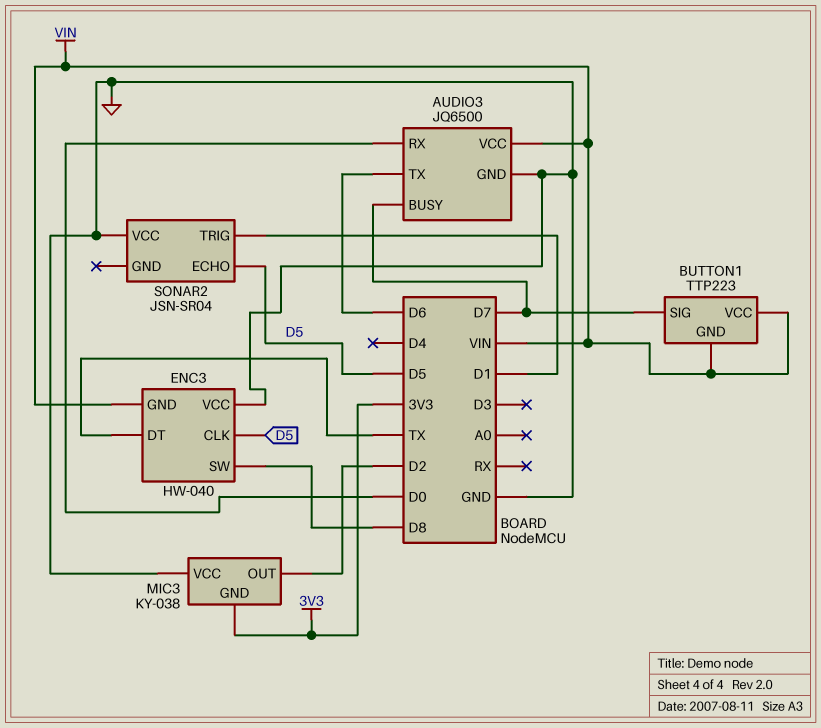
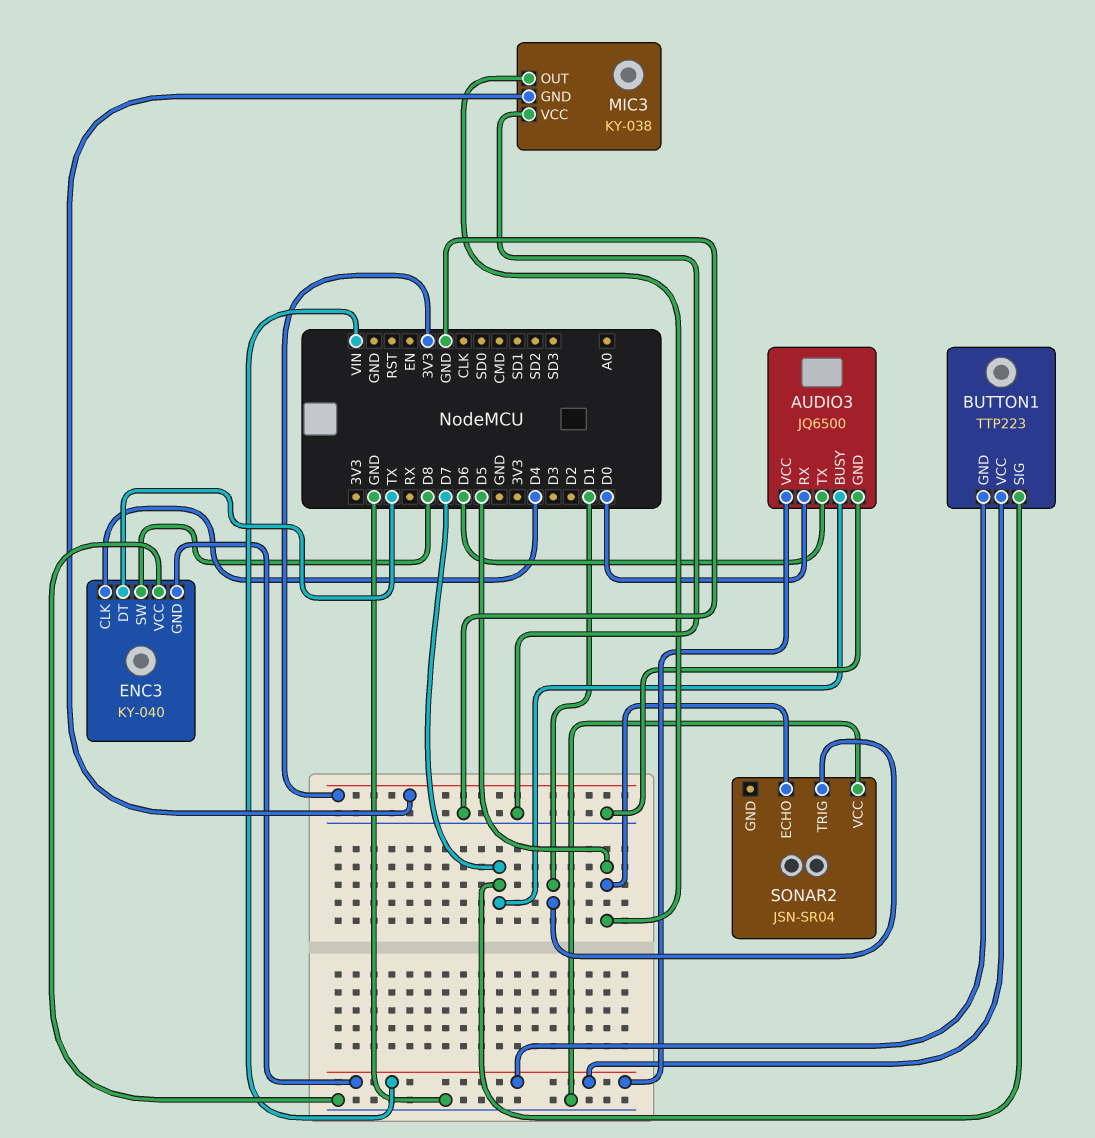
ENC3: HW-040 -> KY-040
ENC3 pin CLK: D5 -> D4
MIC3 pin OUT: D2 -> D5

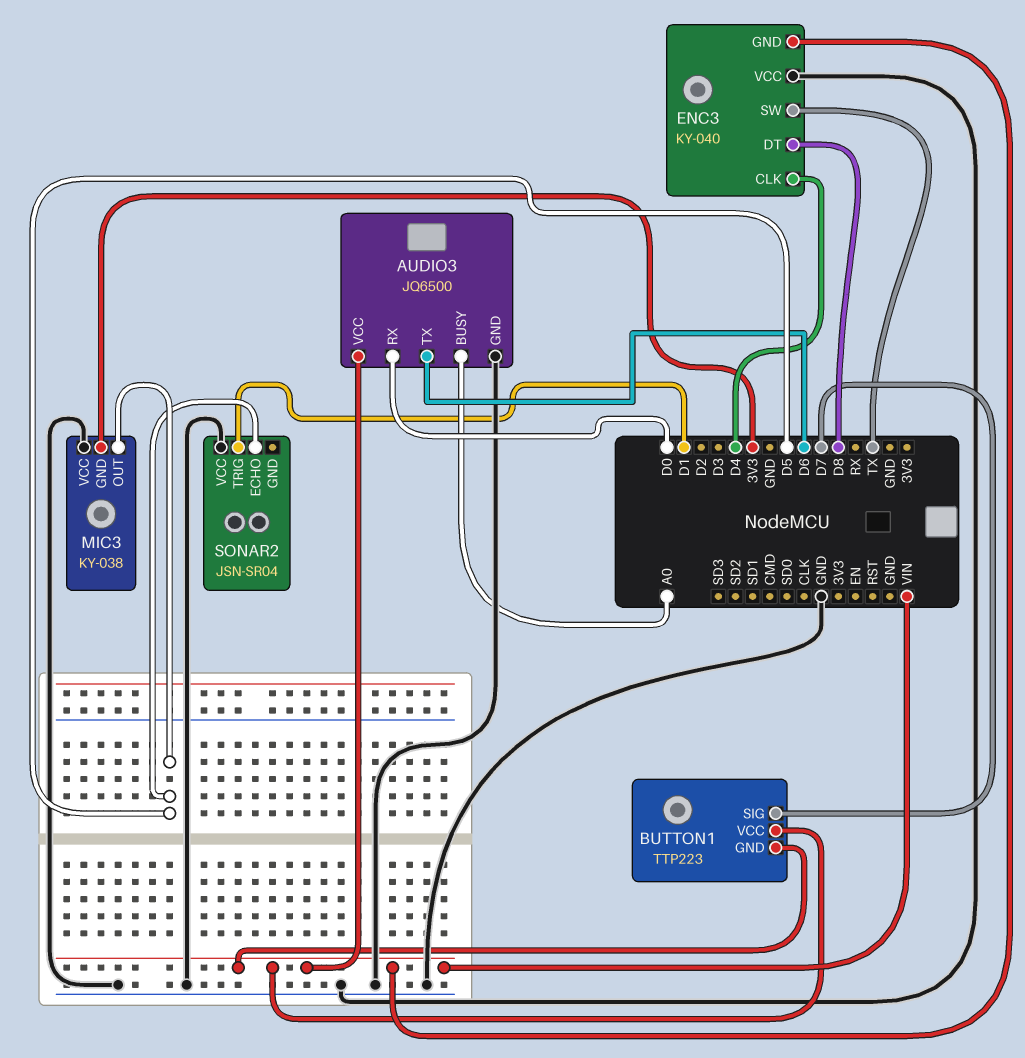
AUDIO3 pin BUSY: D7 -> A0
ENC3 pin DT: TX -> D8
ENC3 pin SW: D8 -> TX

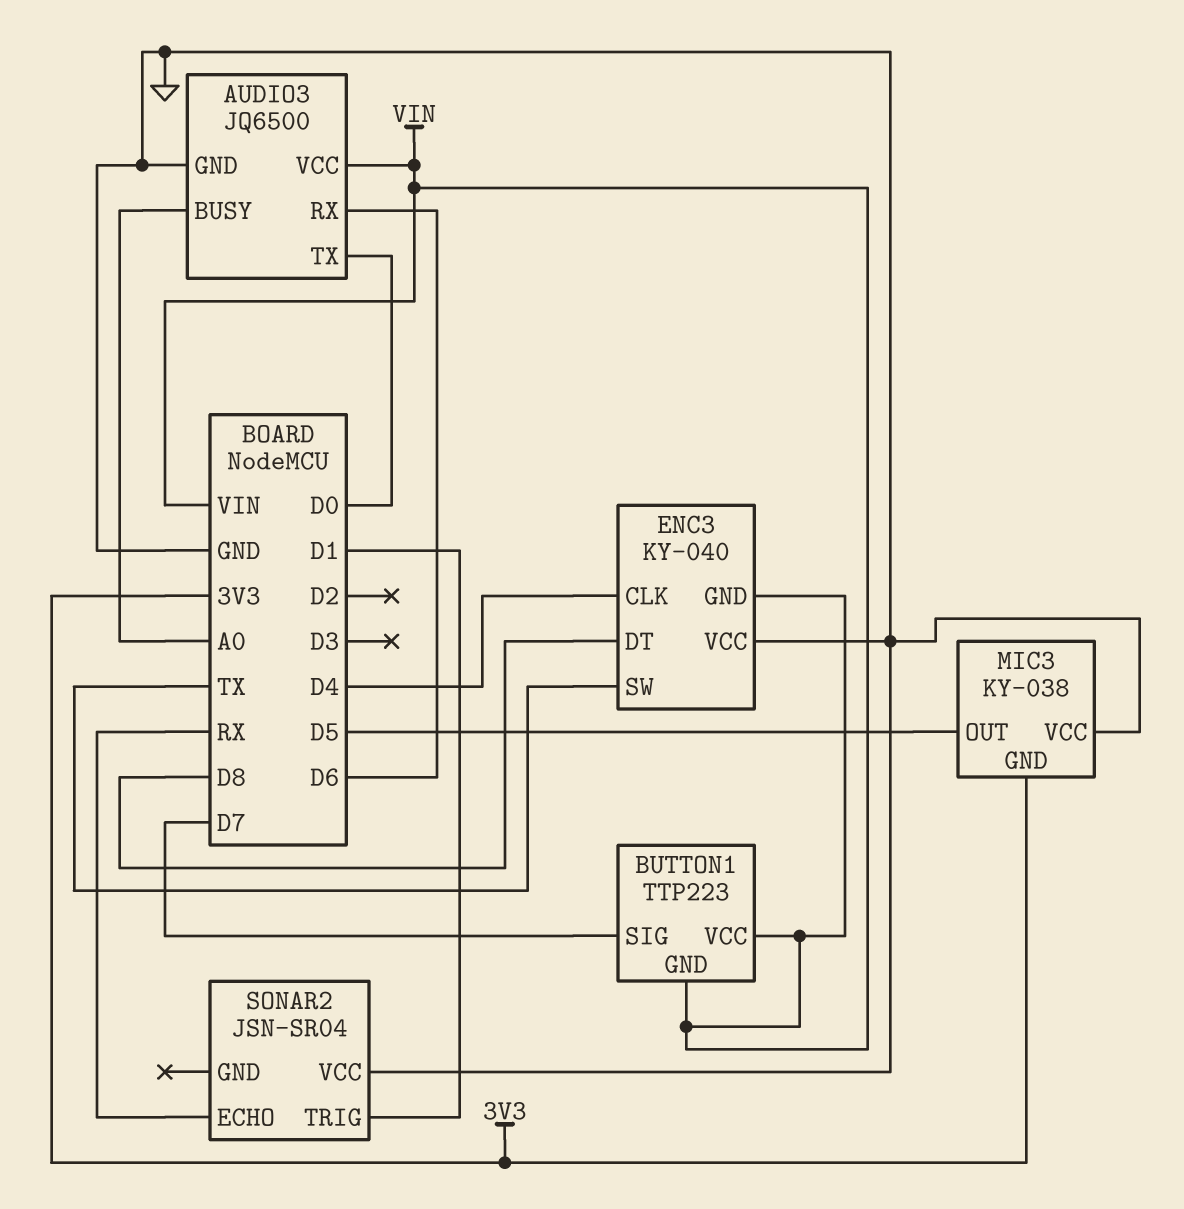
AUDIO3 pin RX: D0 -> D6
AUDIO3 pin TX: D6 -> D0
SONAR2 pin ECHO: D5 -> RX

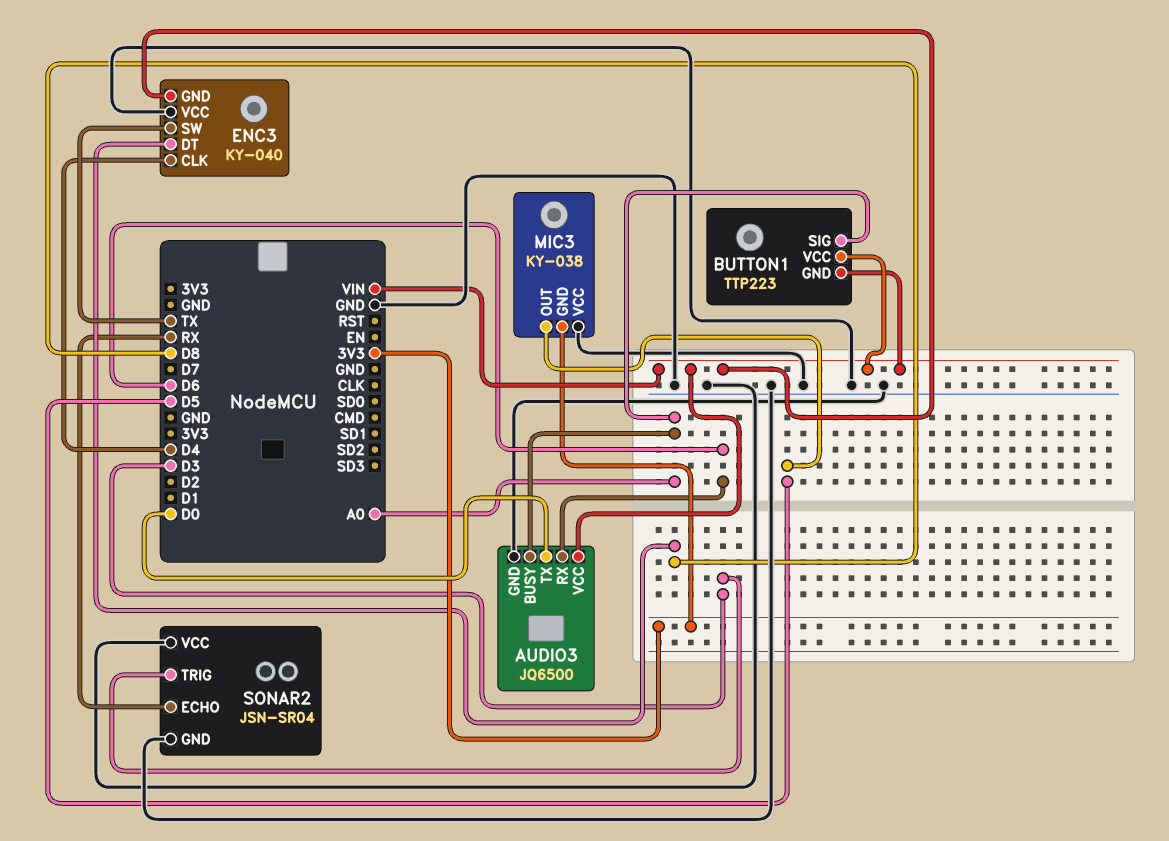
BUTTON1 pin SIG: D7 -> A0
SONAR2 pin GND: none -> GND
SONAR2 pin TRIG: D1 -> D3

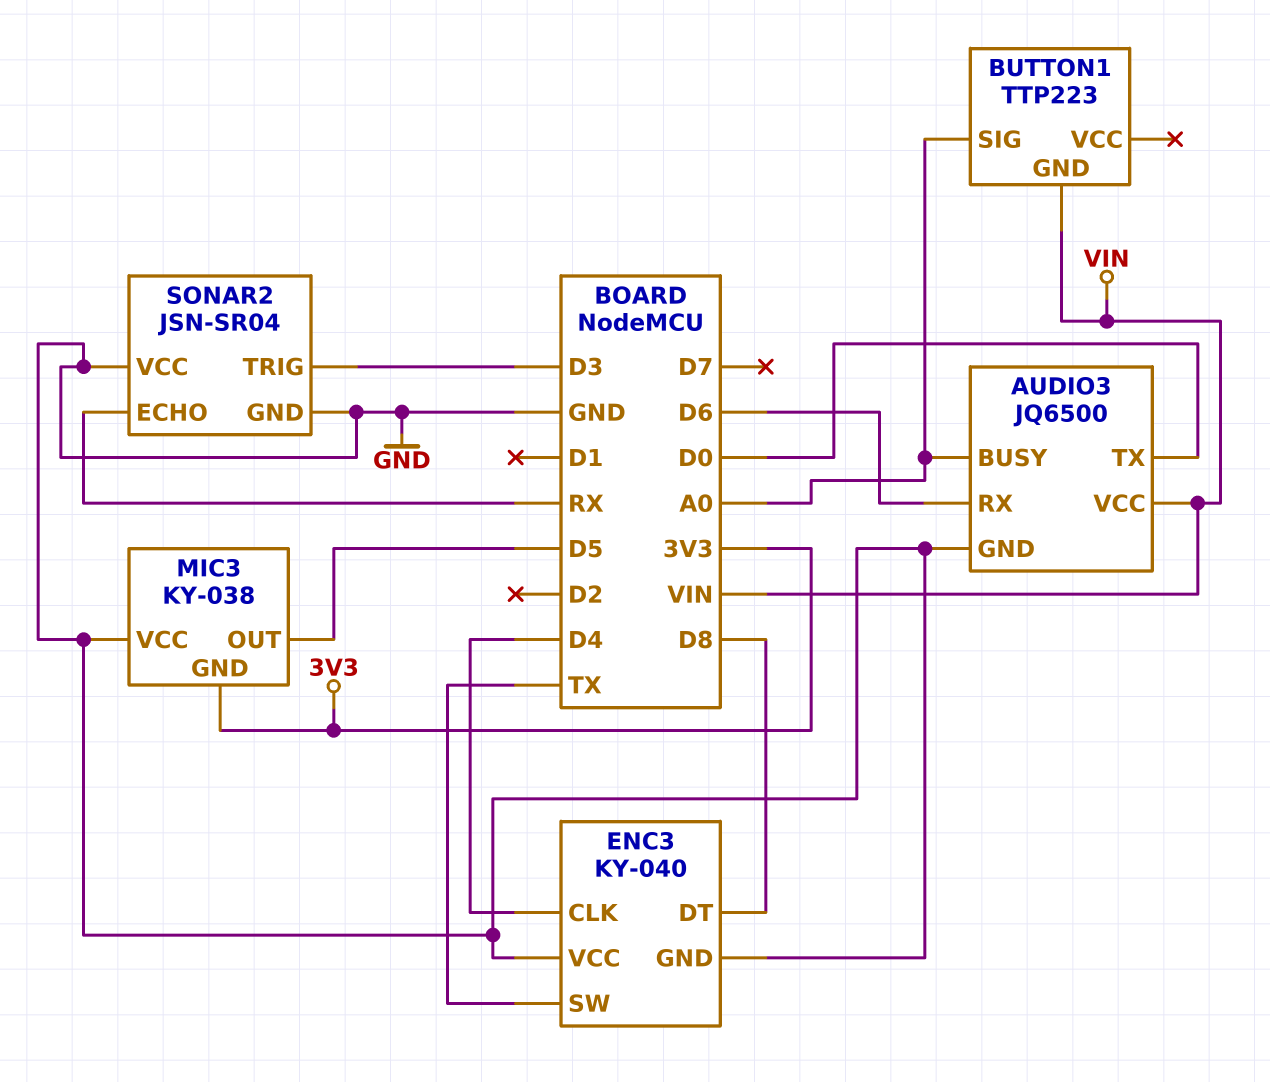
BUTTON1 pin VCC: VIN -> none
ENC3 pin GND: VIN -> GND

